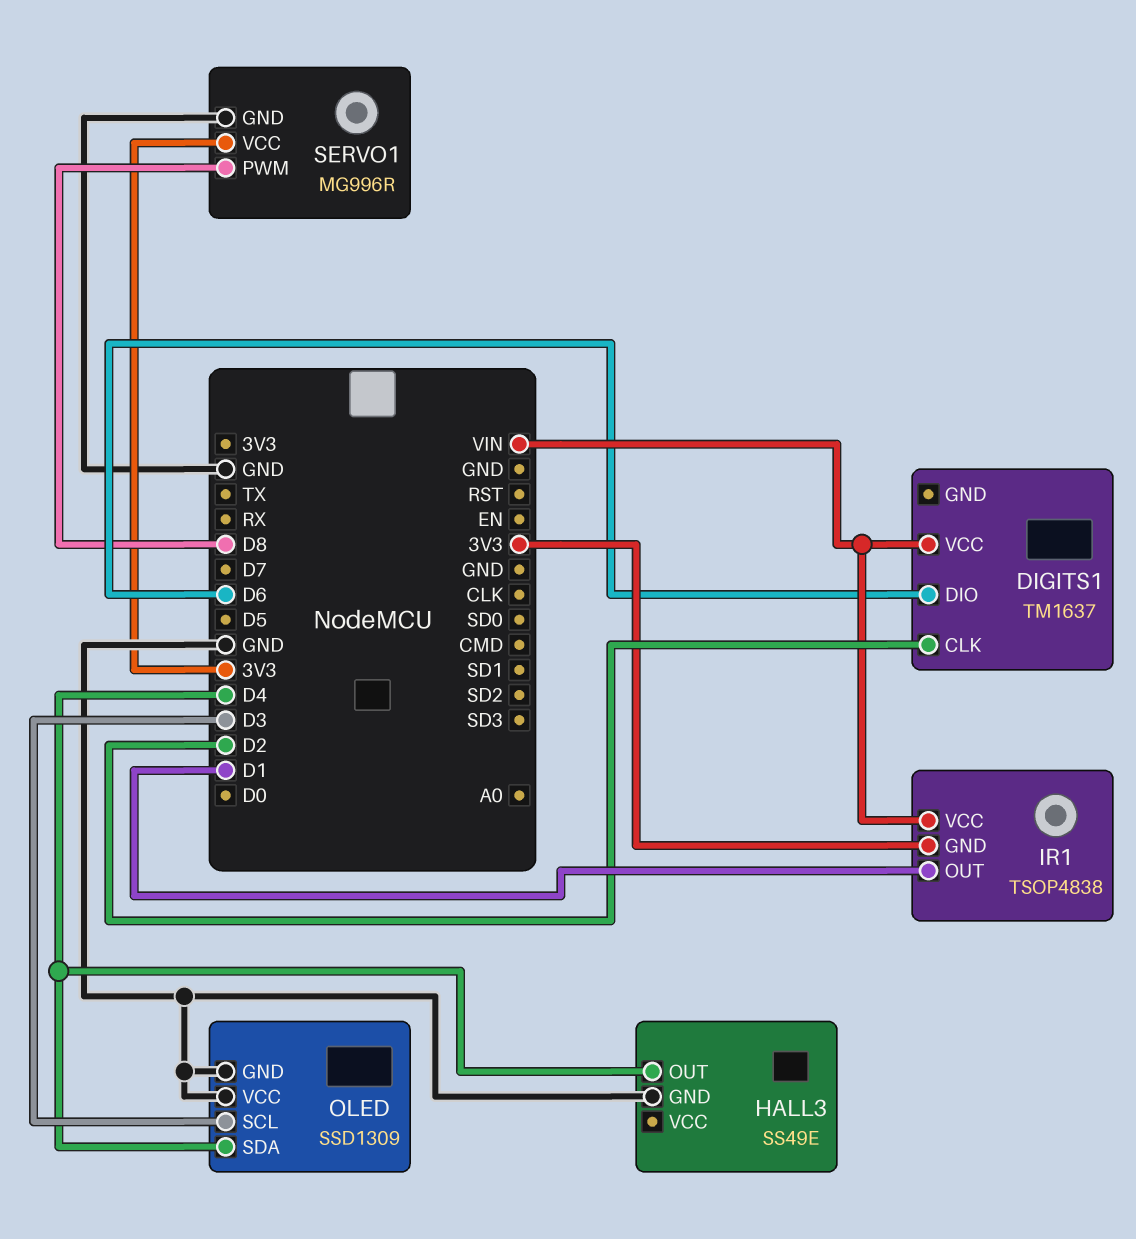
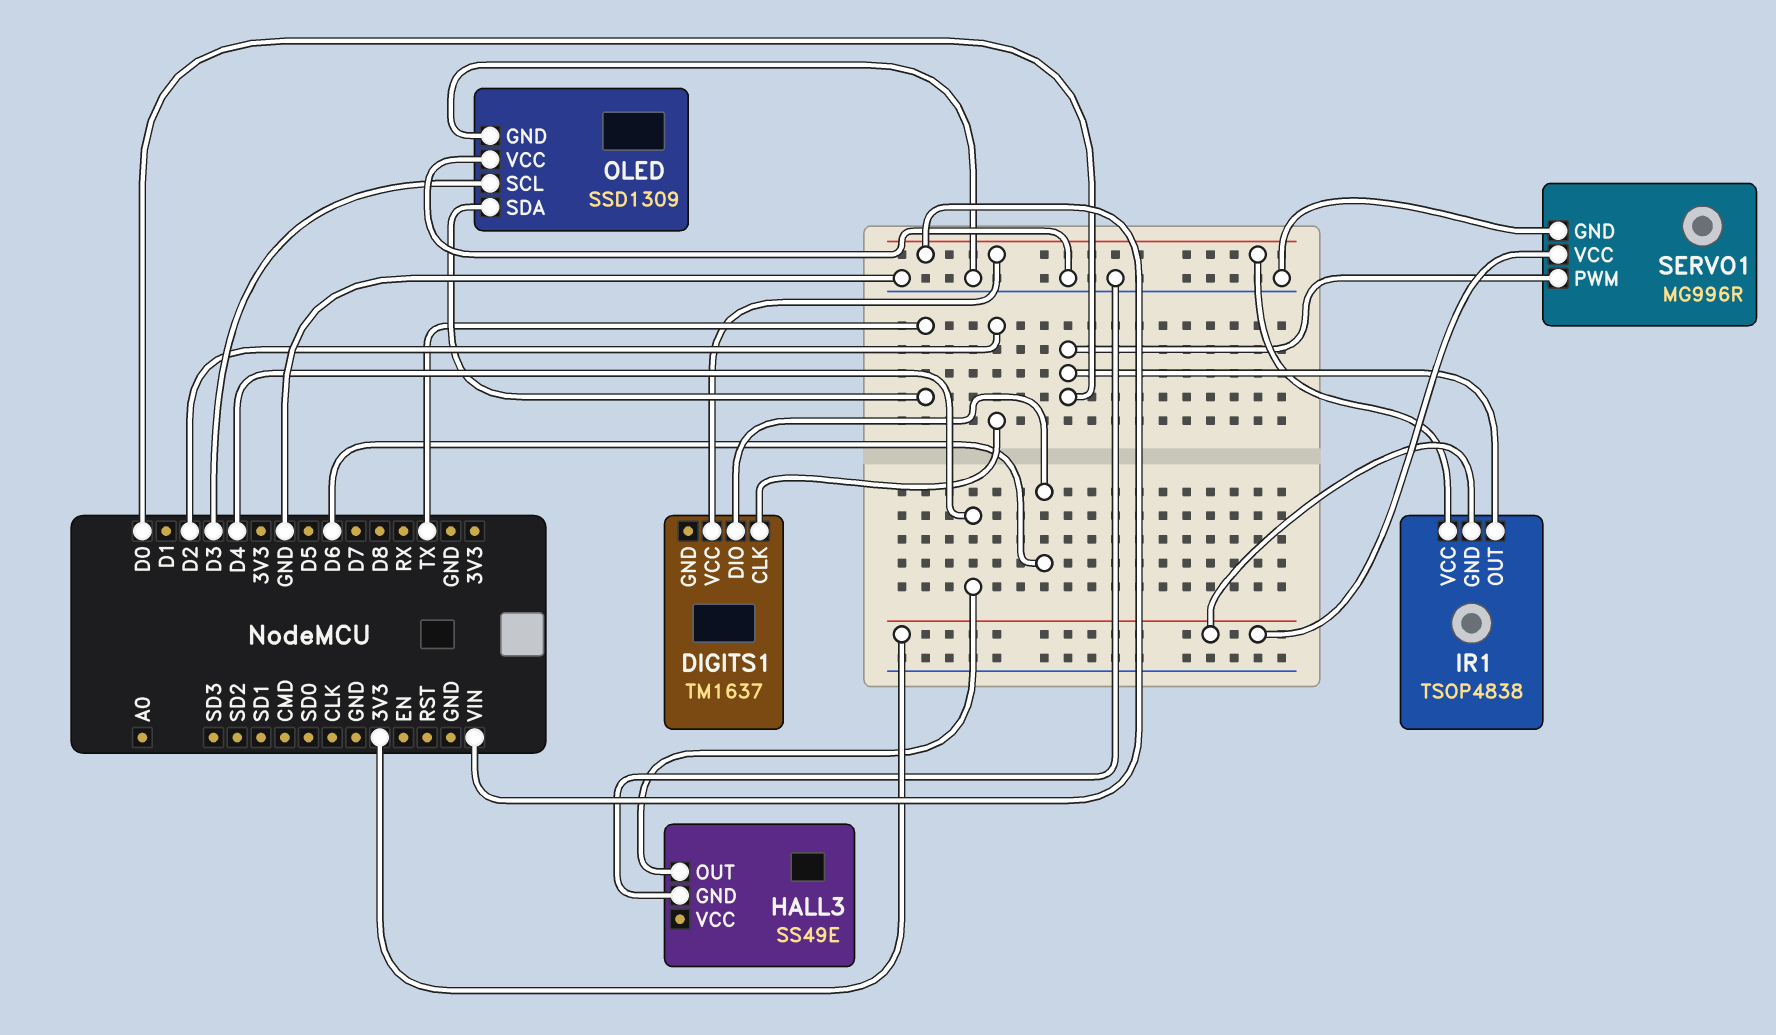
IR1 pin OUT: D1 -> D0
OLED pin SDA: D4 -> TX
SERVO1 pin PWM: D8 -> D0

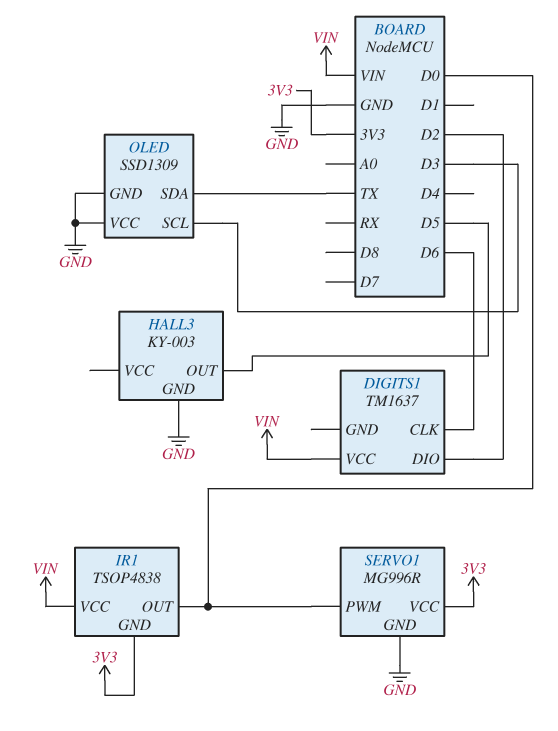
DIGITS1 pin CLK: D2 -> D6
DIGITS1 pin DIO: D6 -> D2
HALL3: SS49E -> KY-003
HALL3 pin OUT: D4 -> D5

